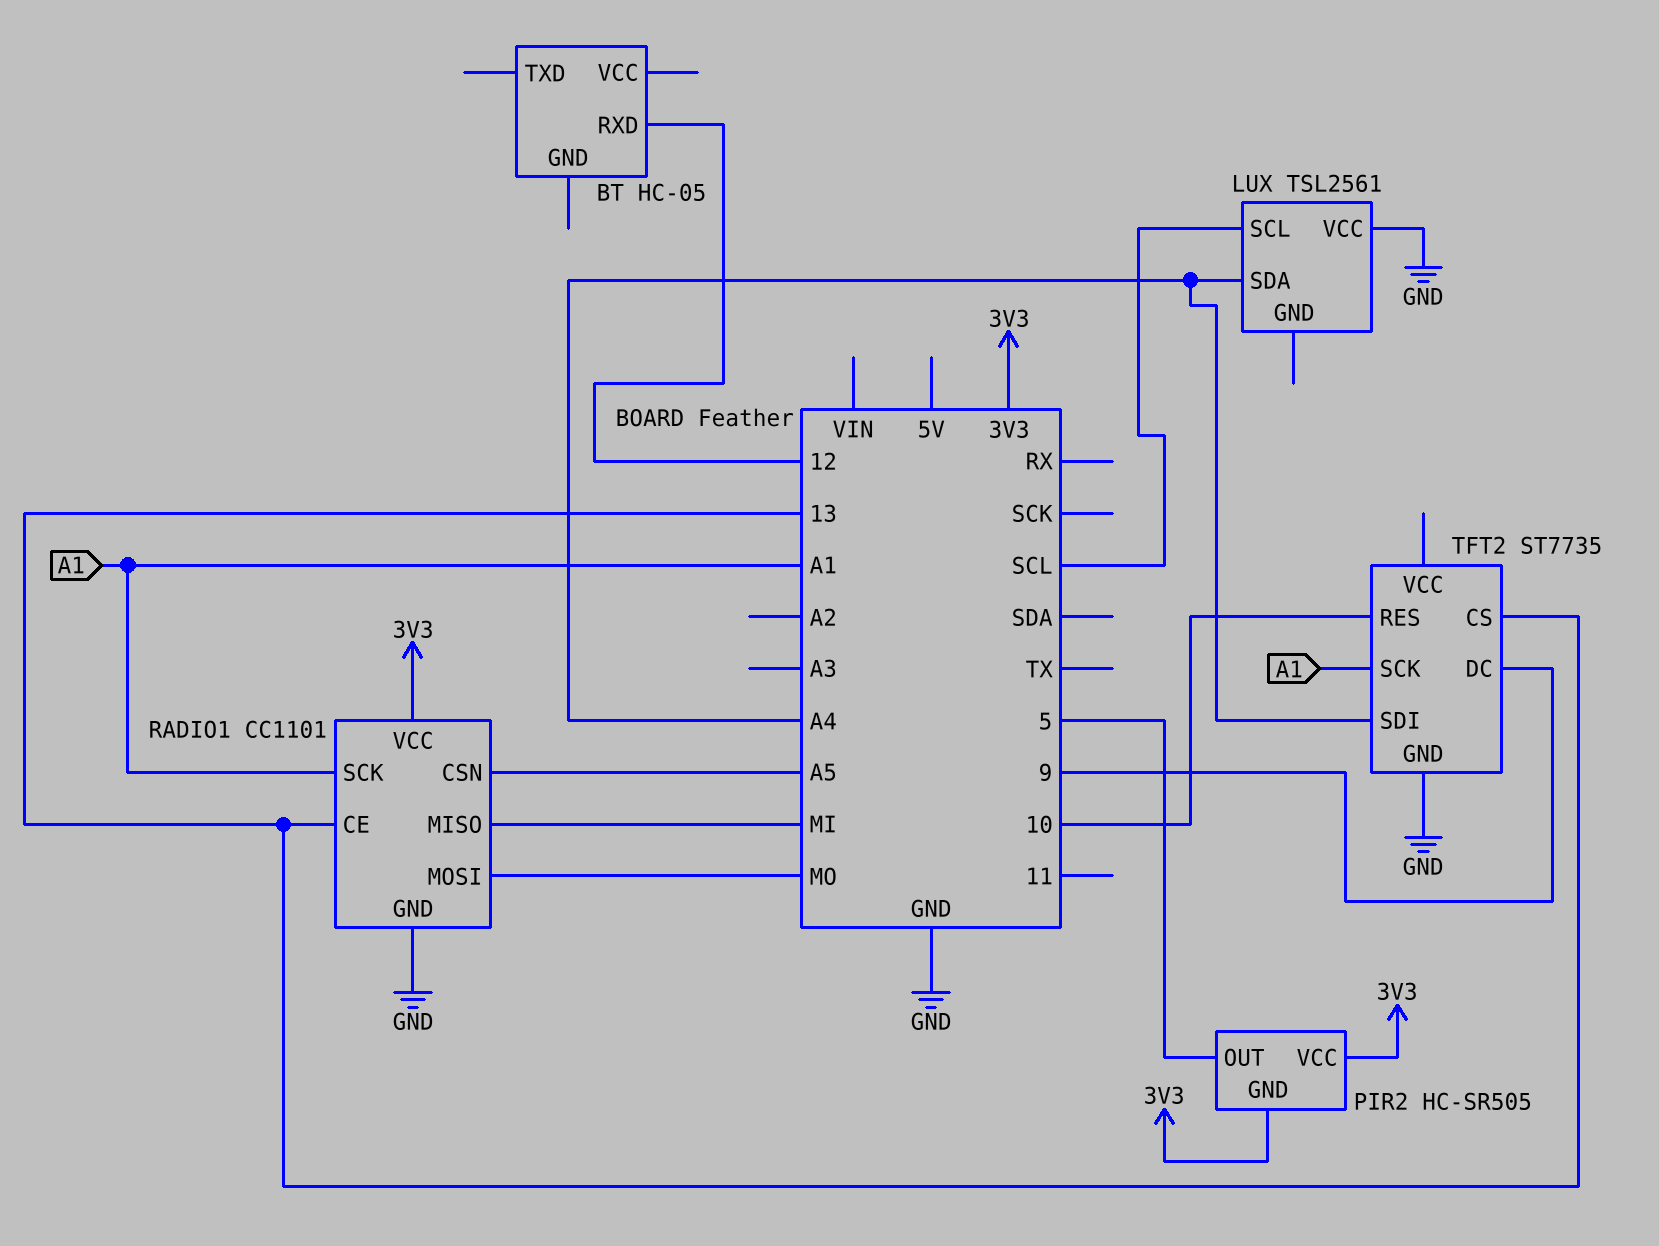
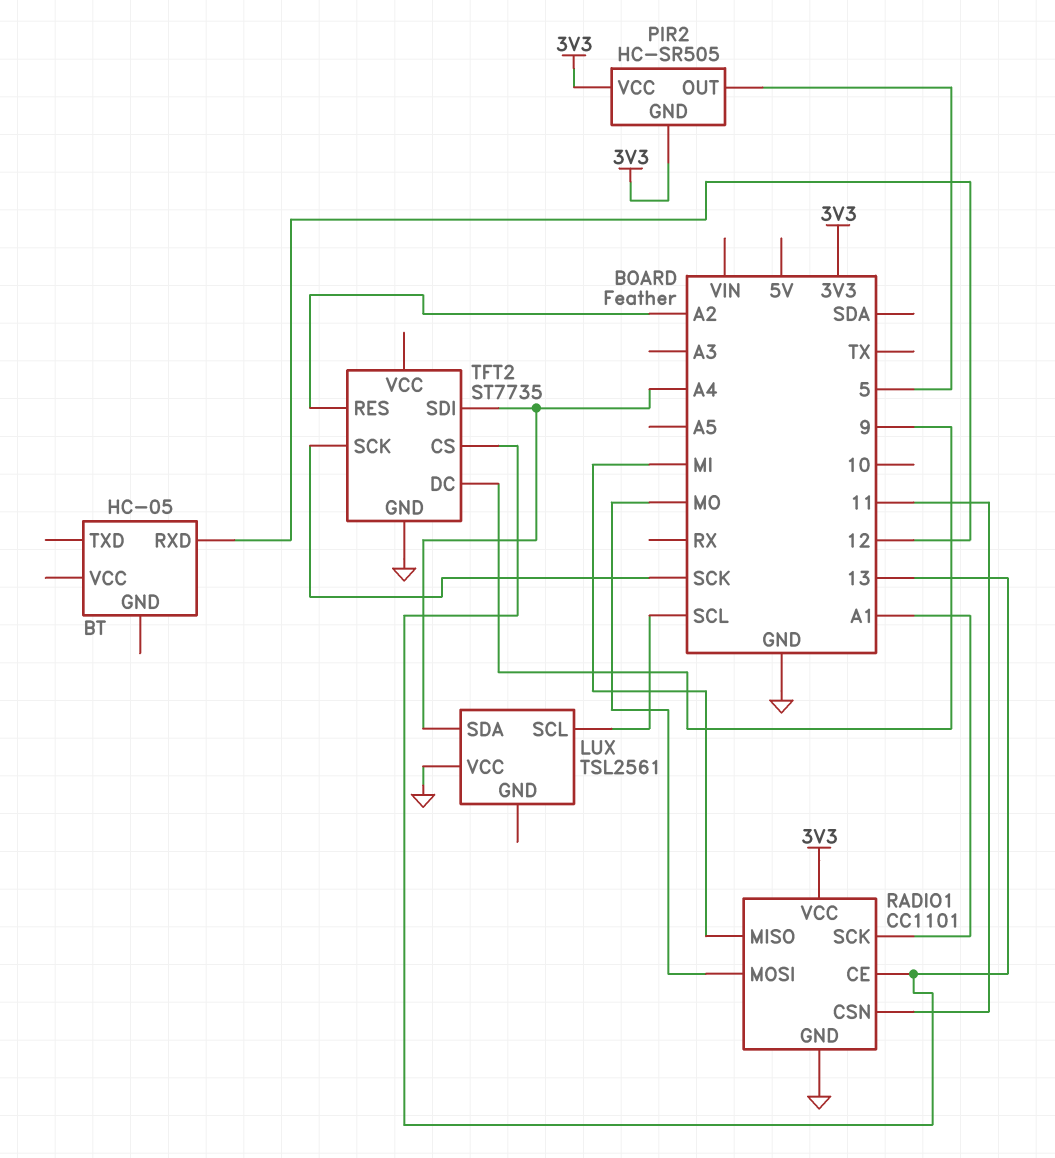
RADIO1 pin CSN: A5 -> 11
TFT2 pin RES: 10 -> A2
TFT2 pin SCK: A1 -> SCK

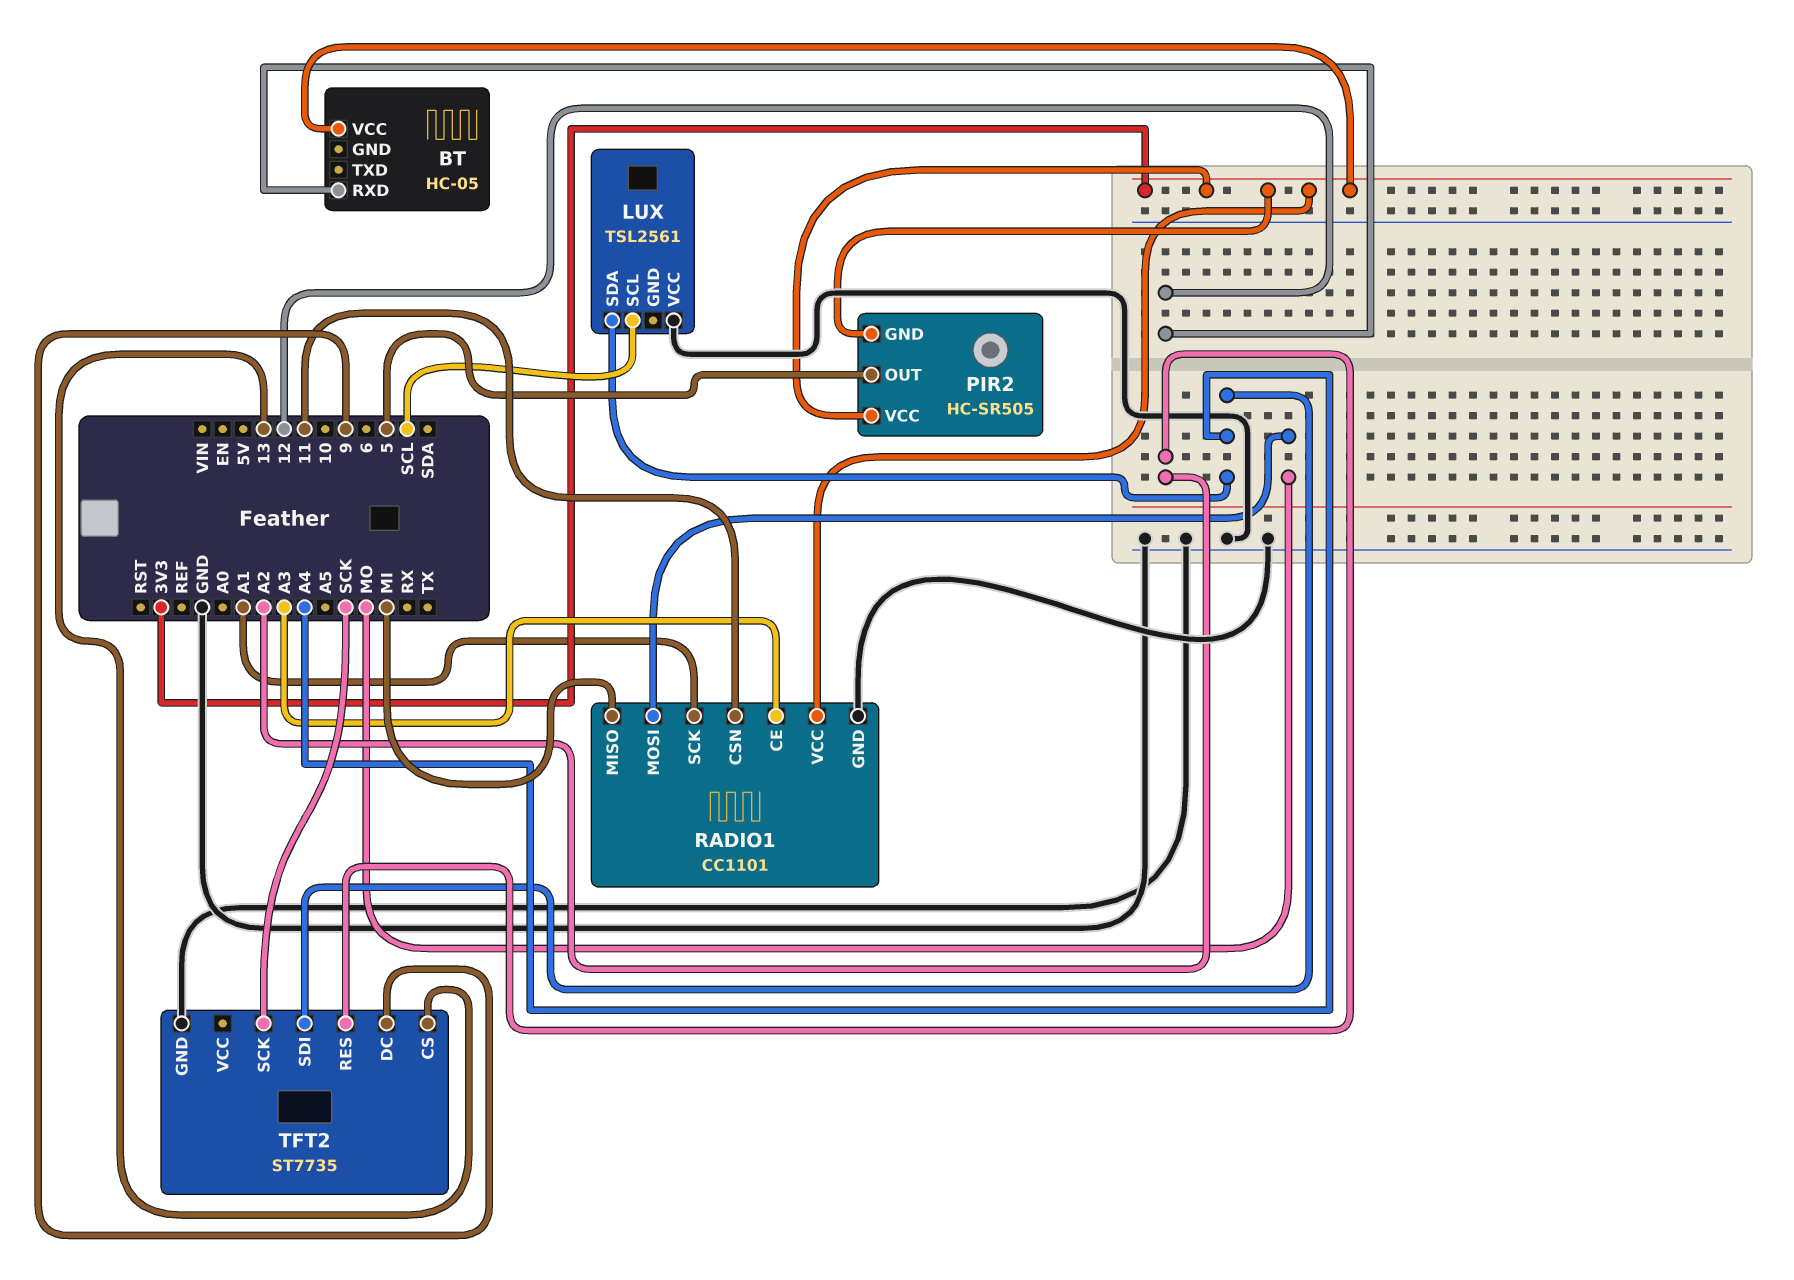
BT pin VCC: none -> 3V3
RADIO1 pin CE: 13 -> A3

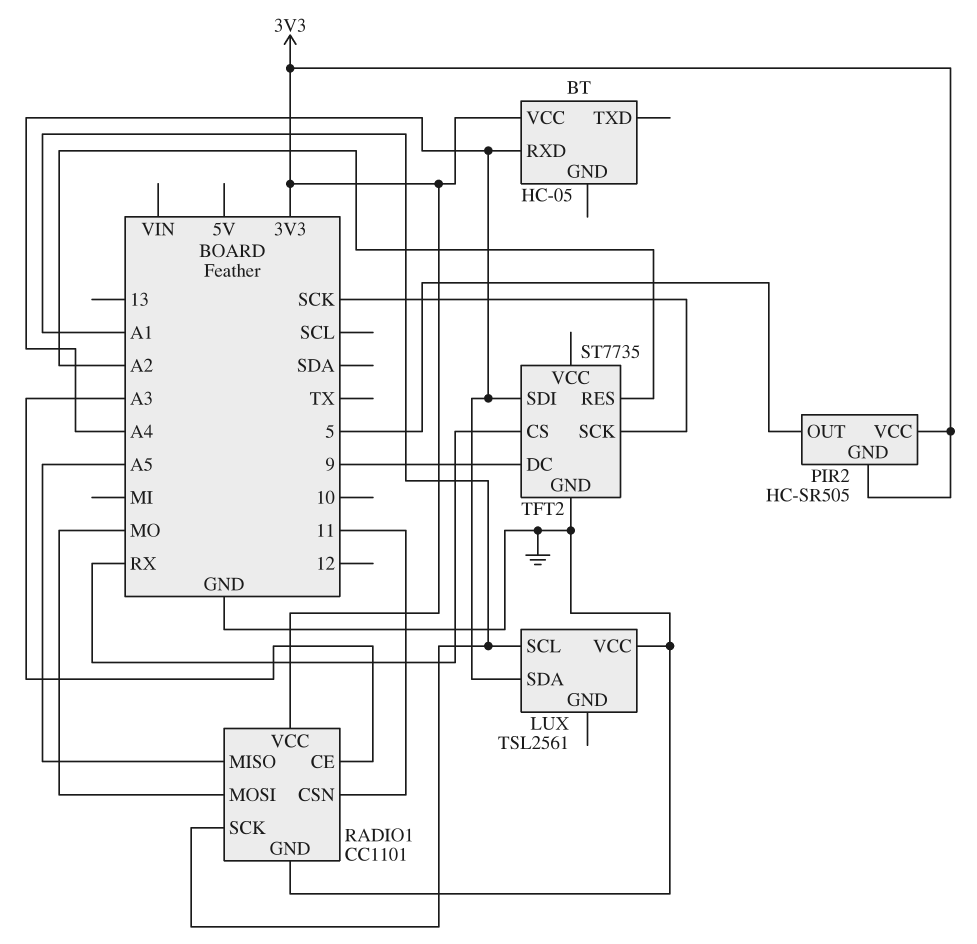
BT pin RXD: 12 -> A4
LUX pin SCL: SCL -> A1
RADIO1 pin MISO: MI -> A5
TFT2 pin CS: 13 -> RX

